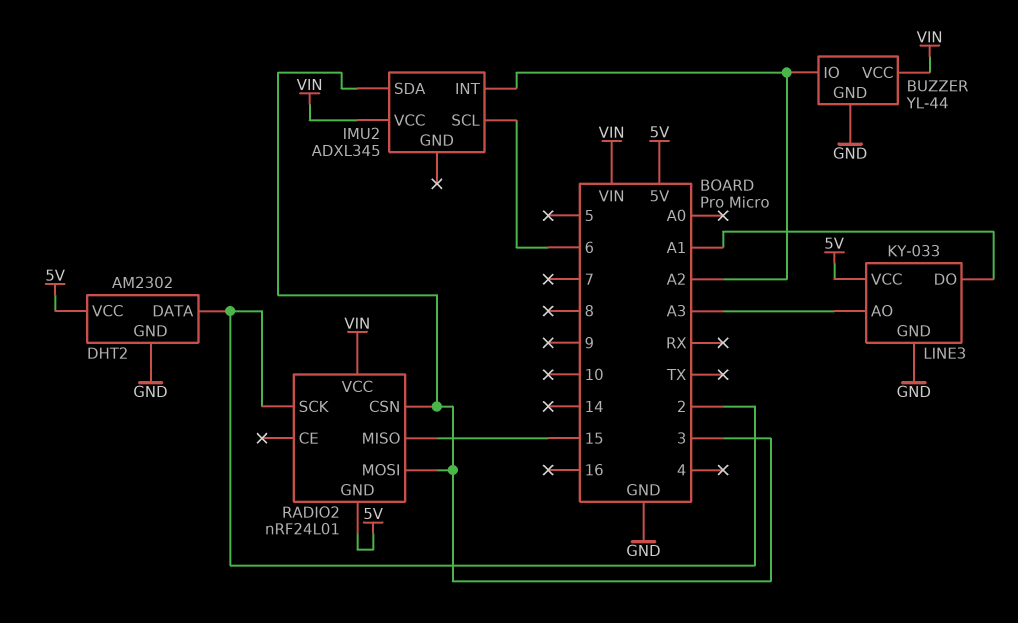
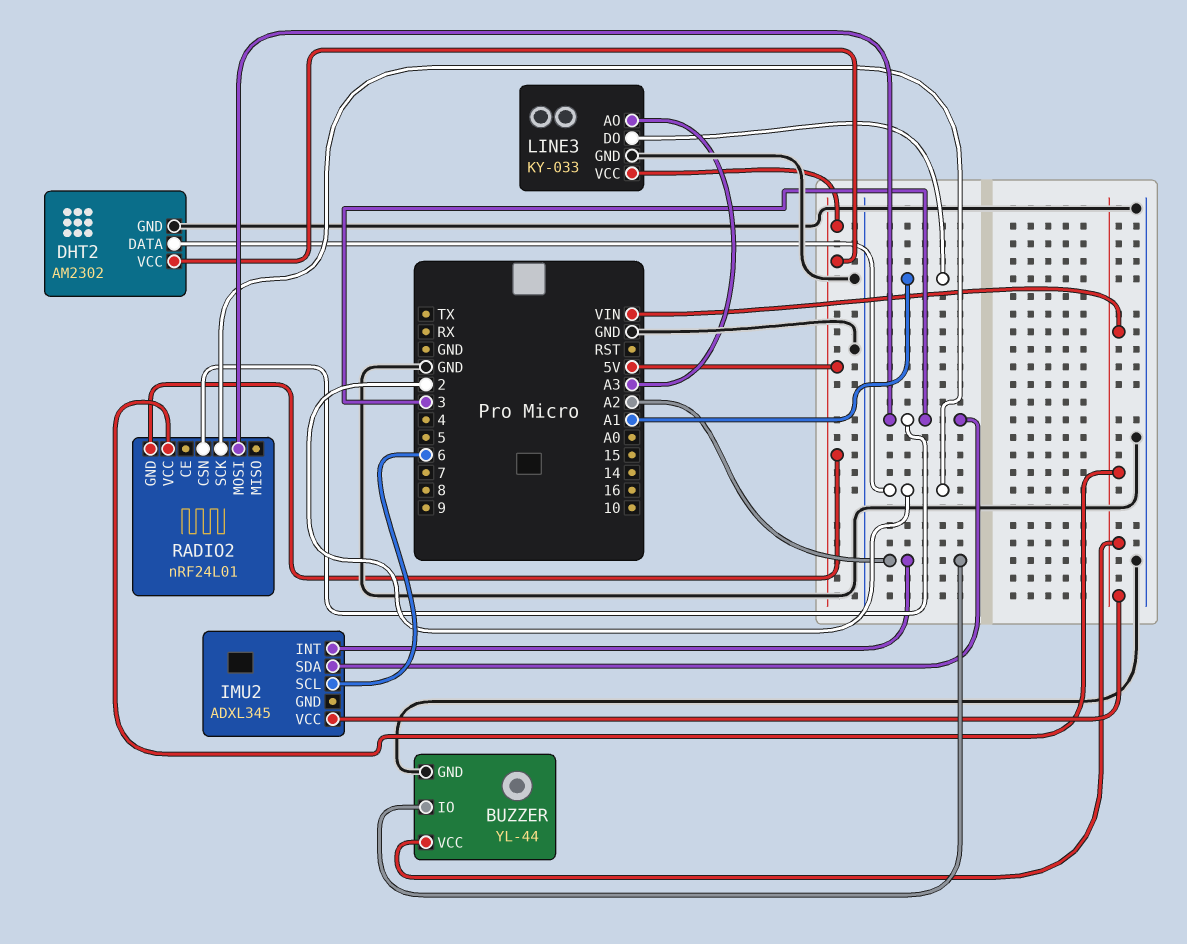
RADIO2 pin MISO: 15 -> none

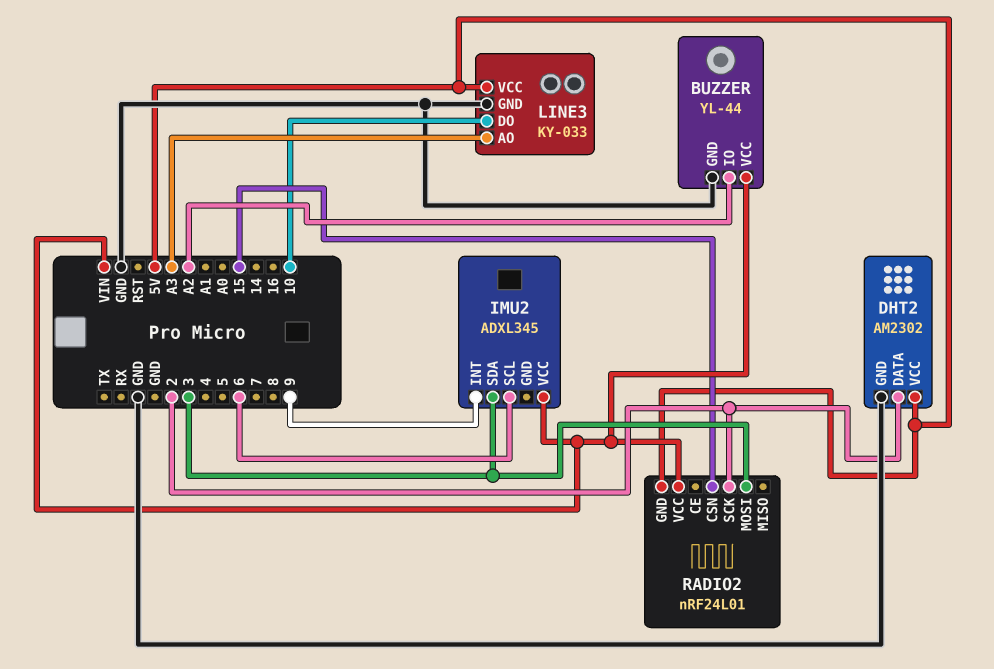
IMU2 pin INT: A2 -> 9
LINE3 pin DO: A1 -> 10
RADIO2 pin CSN: 3 -> 15

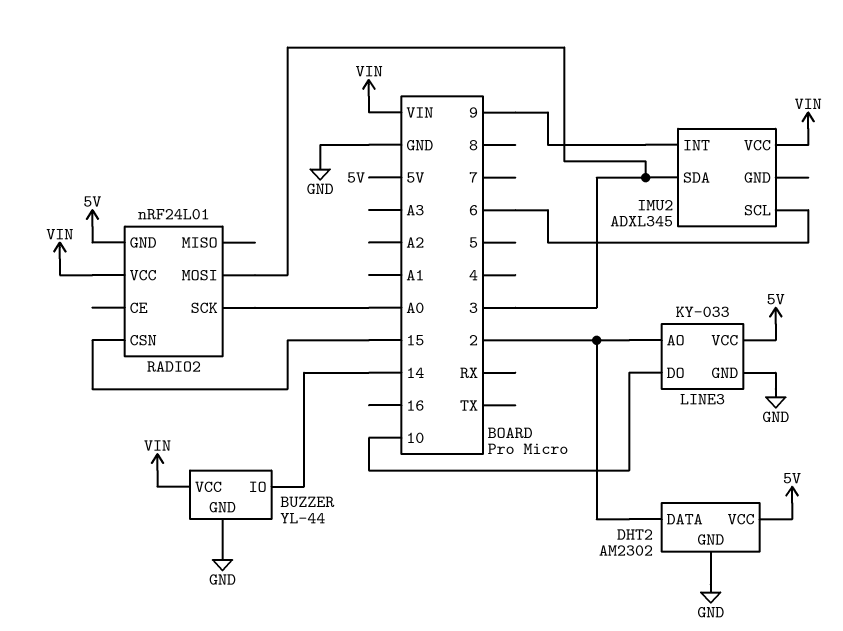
BUZZER pin IO: A2 -> 14
LINE3 pin AO: A3 -> 2
RADIO2 pin SCK: 2 -> A0

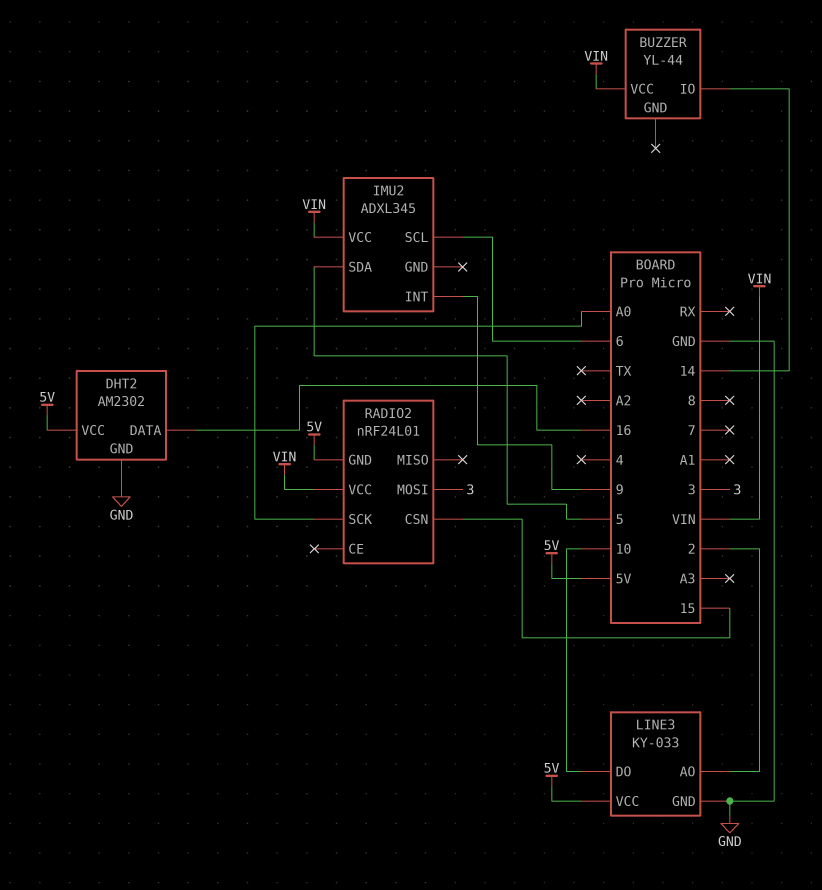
BUZZER pin GND: GND -> none
DHT2 pin DATA: 2 -> 16
IMU2 pin SDA: 3 -> 5

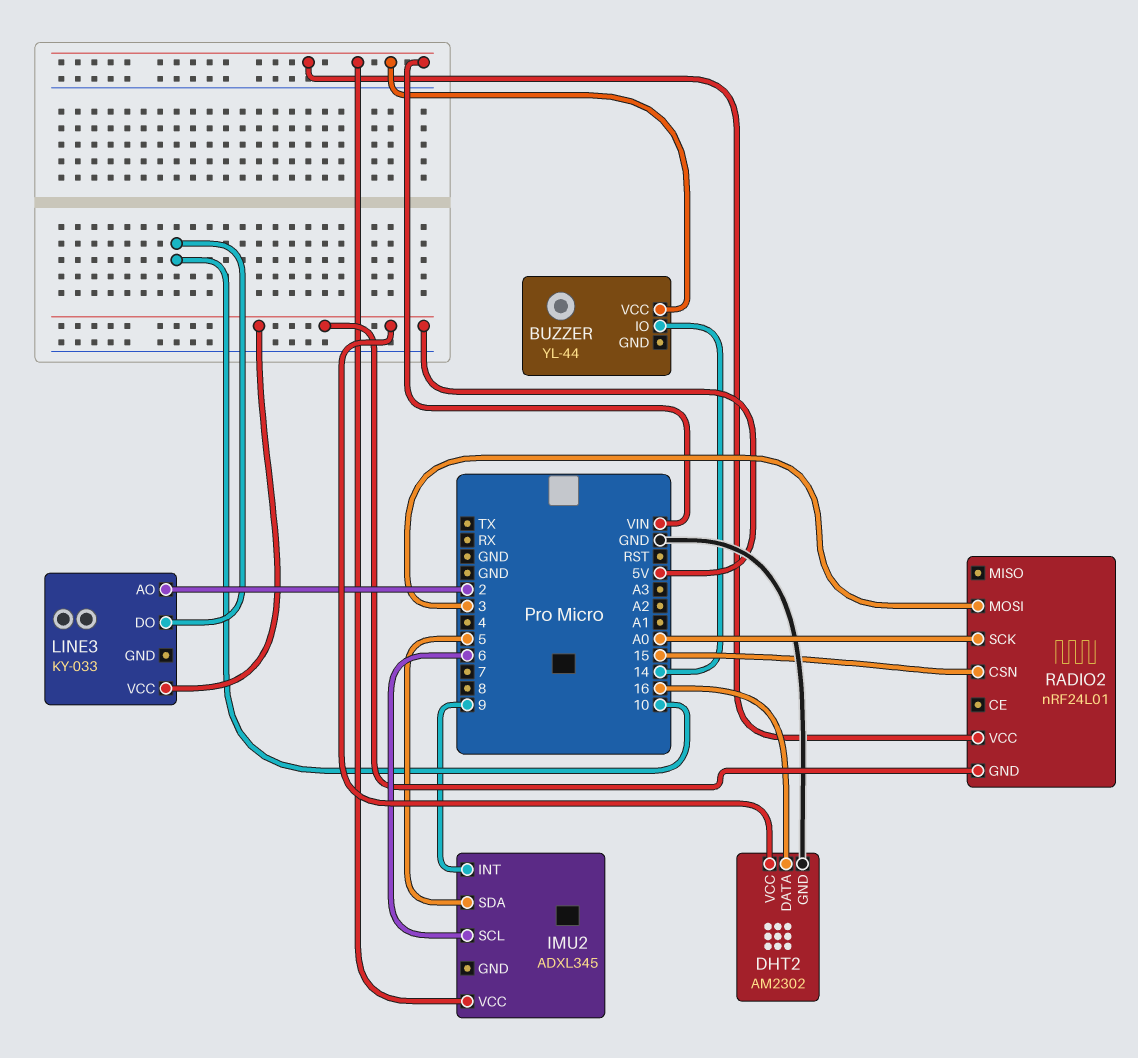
LINE3 pin GND: GND -> none

